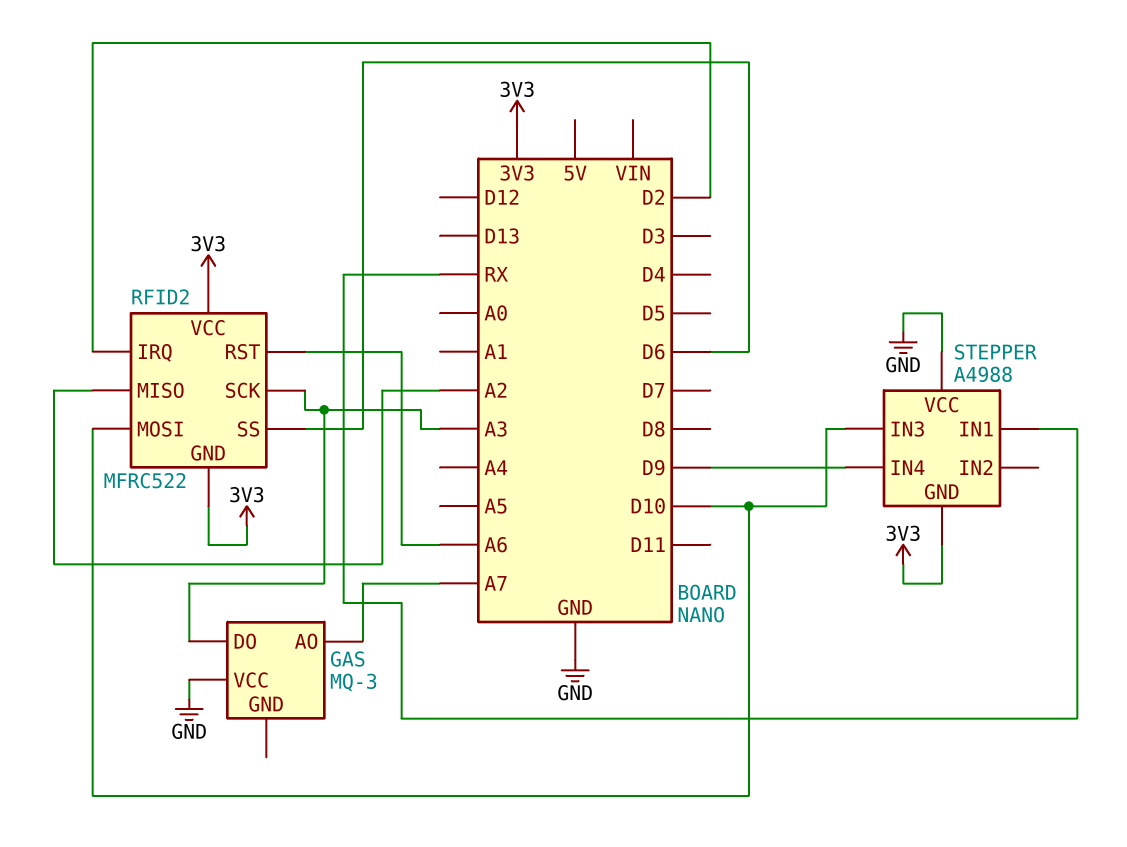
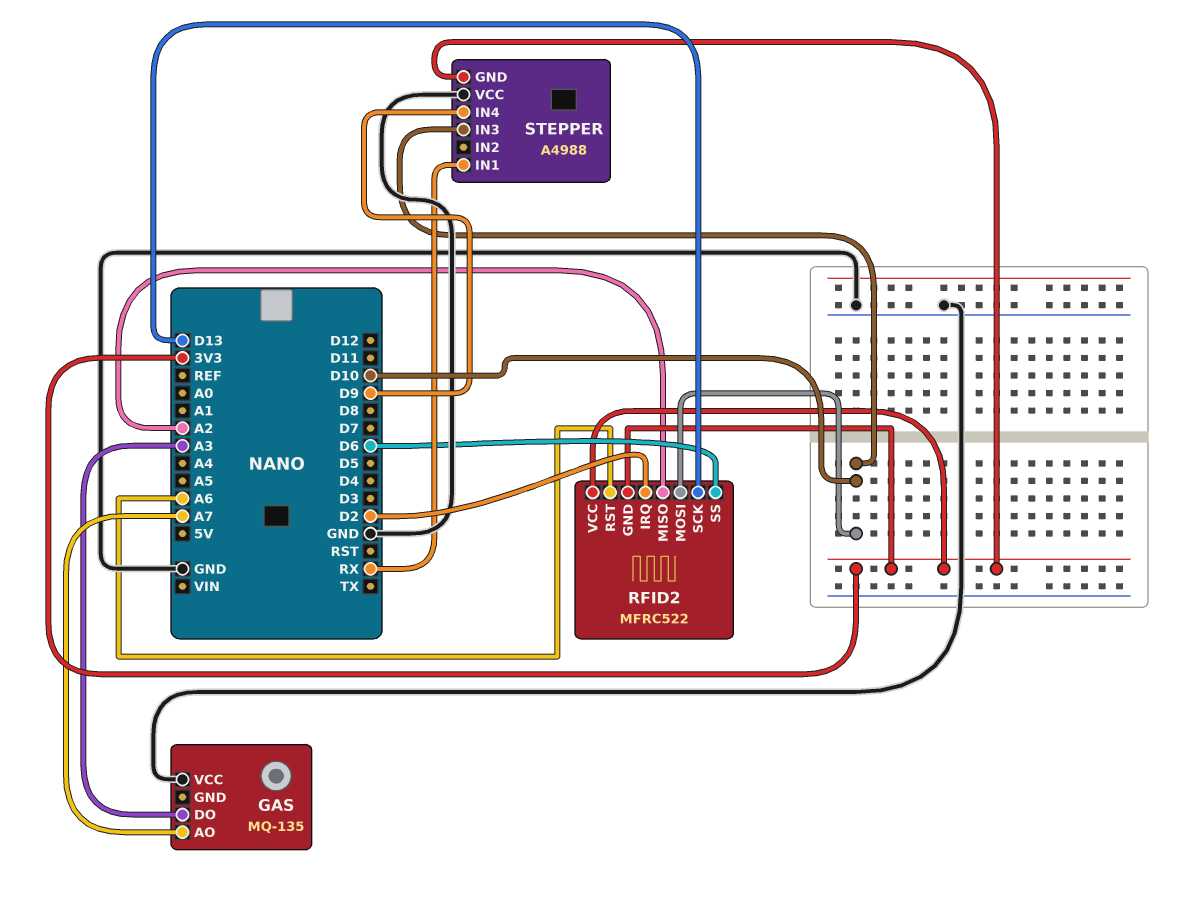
GAS: MQ-3 -> MQ-135
RFID2 pin SCK: A3 -> D13

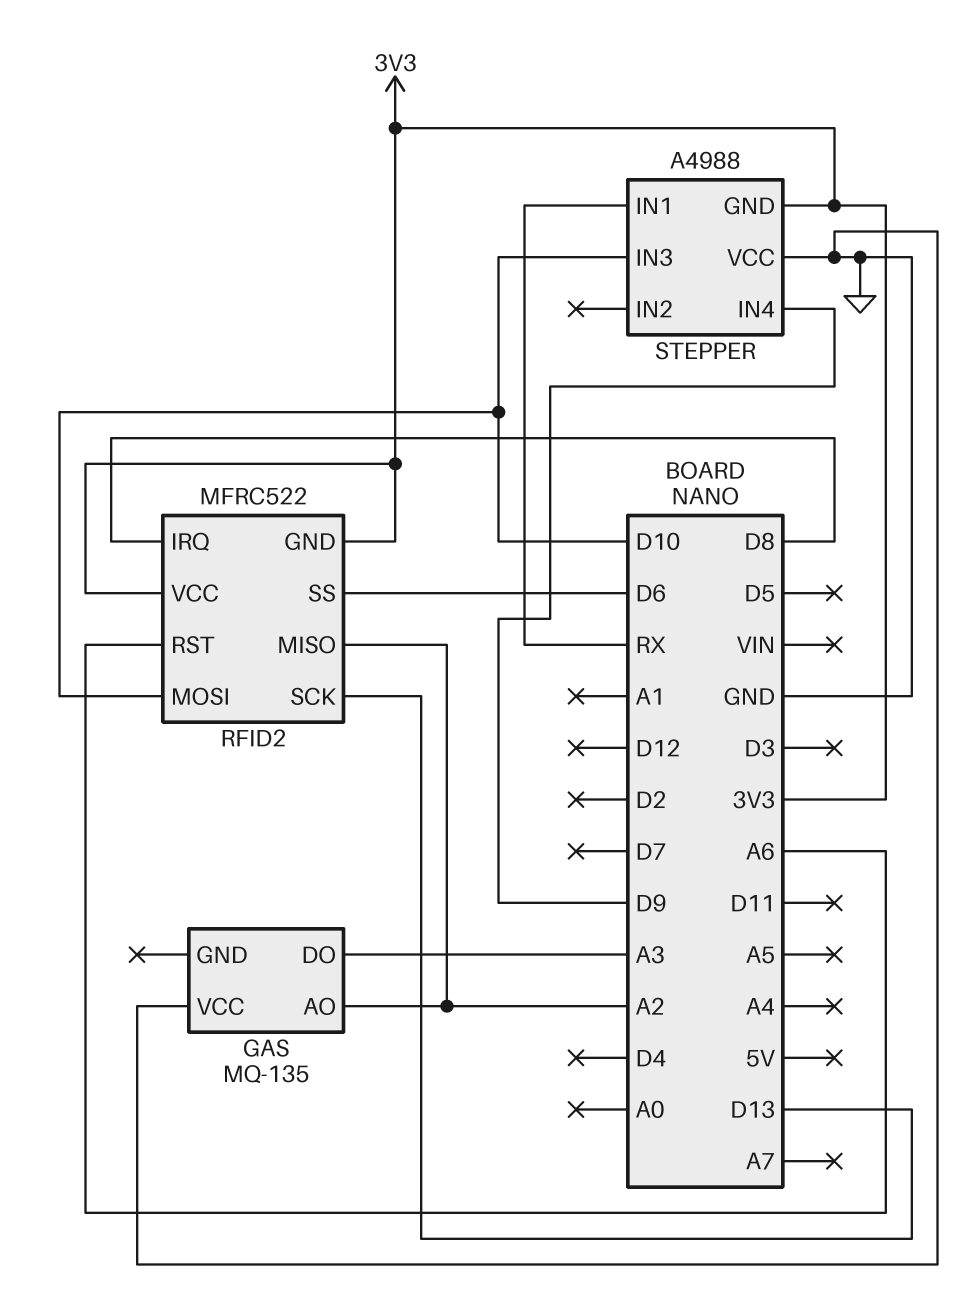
GAS pin AO: A7 -> A2
RFID2 pin IRQ: D2 -> D8

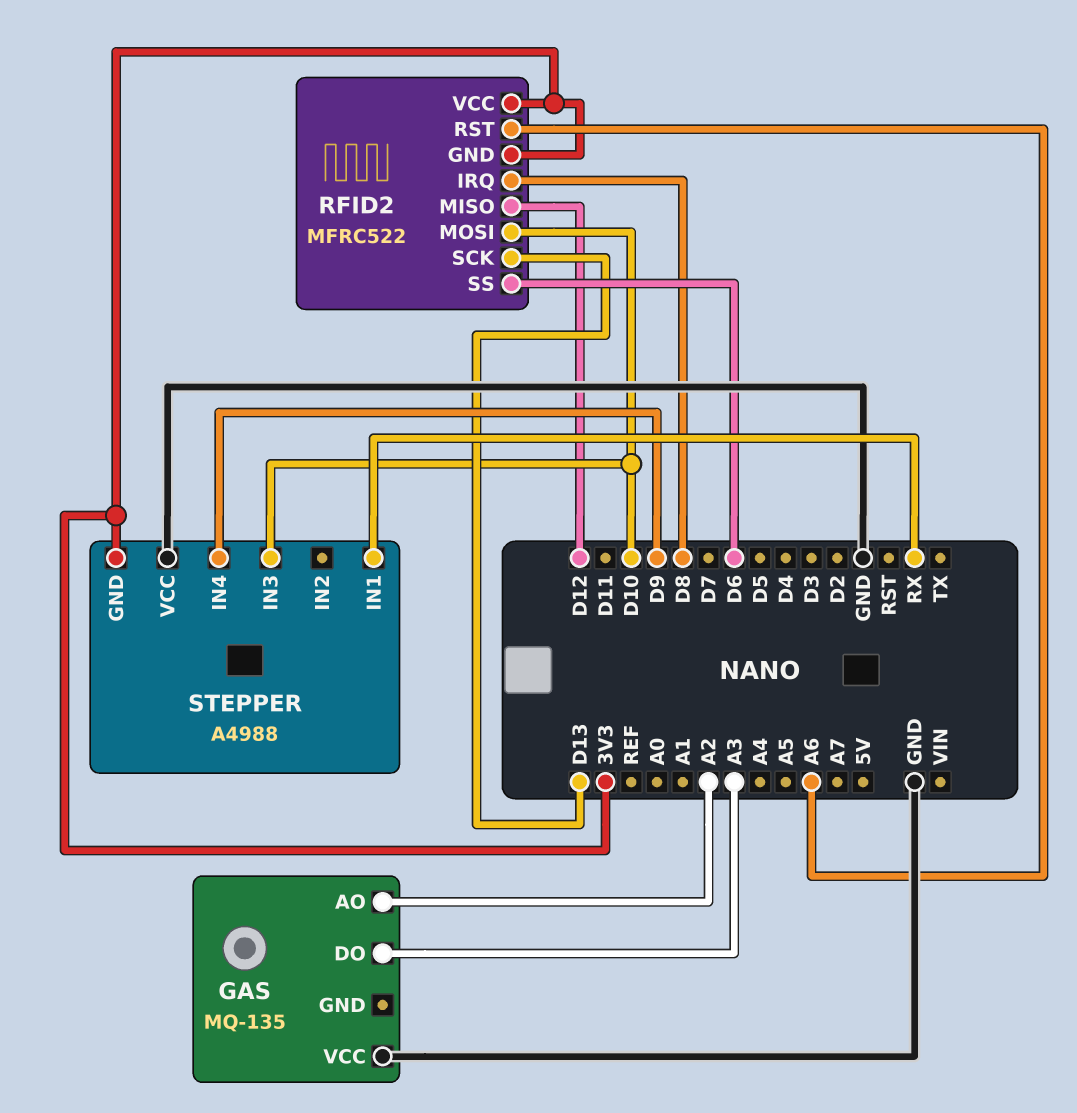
RFID2 pin MISO: A2 -> D12

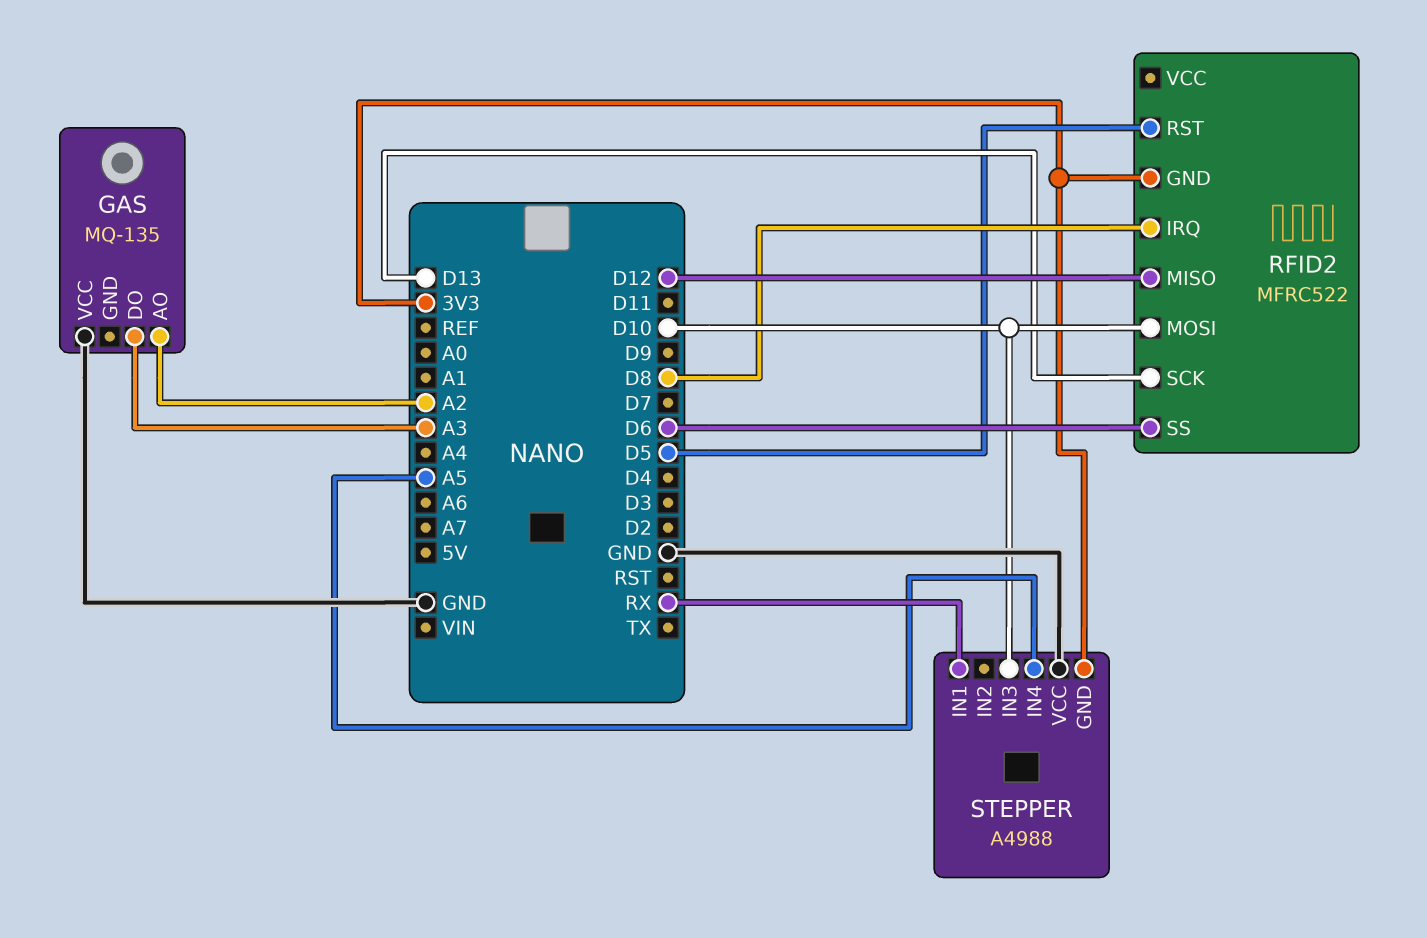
RFID2 pin RST: A6 -> D5
RFID2 pin VCC: 3V3 -> none
STEPPER pin IN4: D9 -> A5

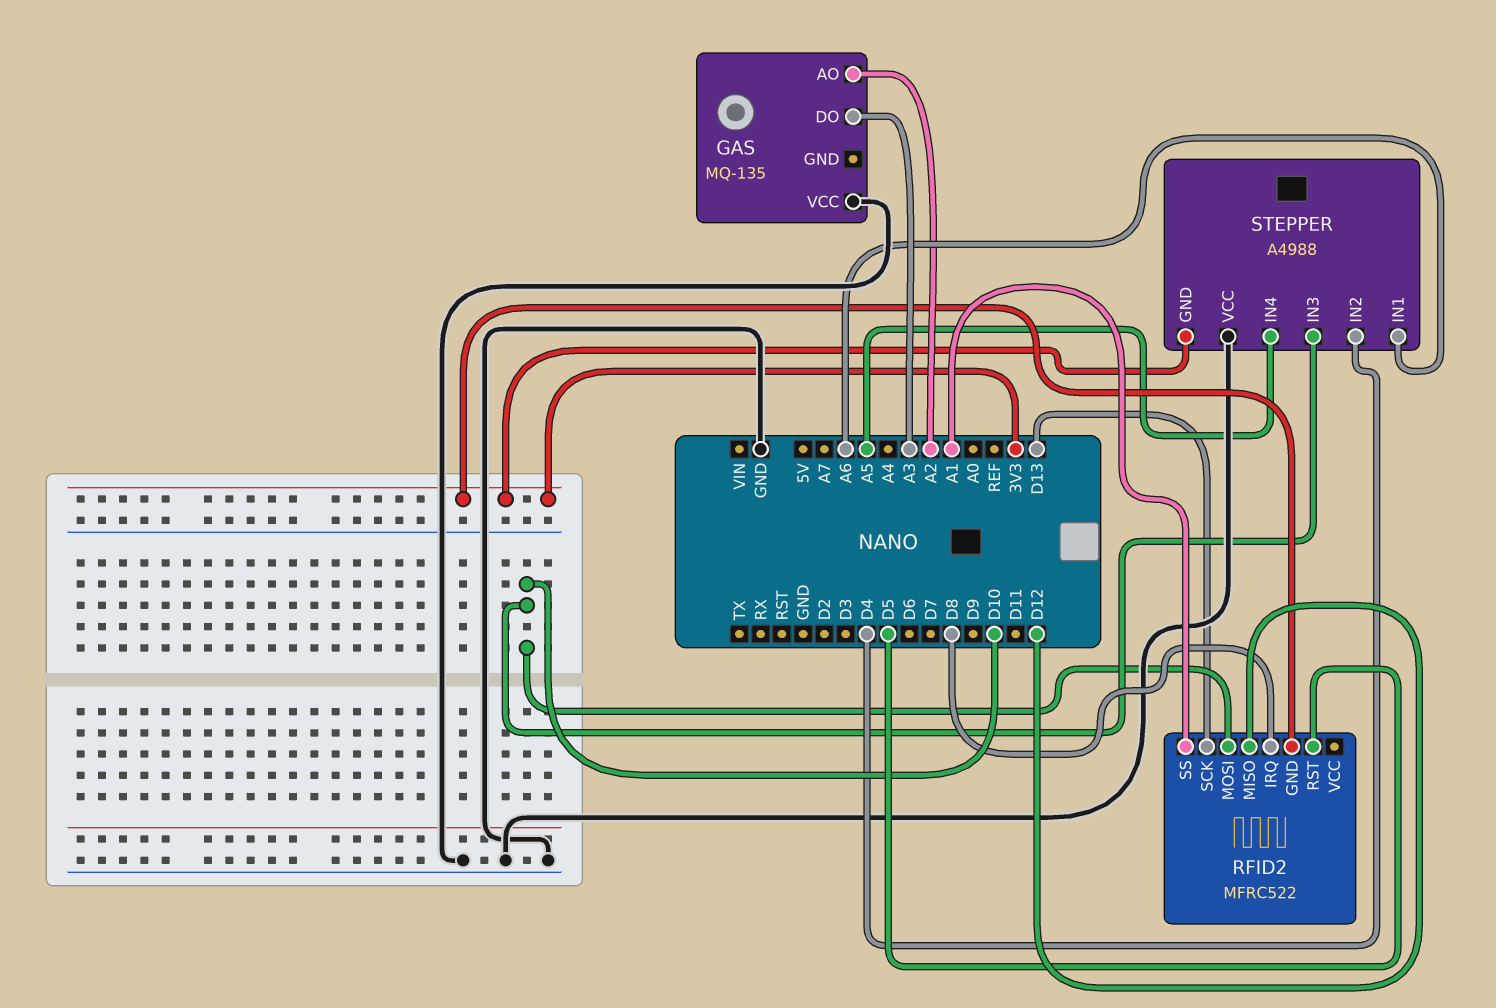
RFID2 pin SS: D6 -> A1
STEPPER pin IN1: RX -> A6
STEPPER pin IN2: none -> D4

